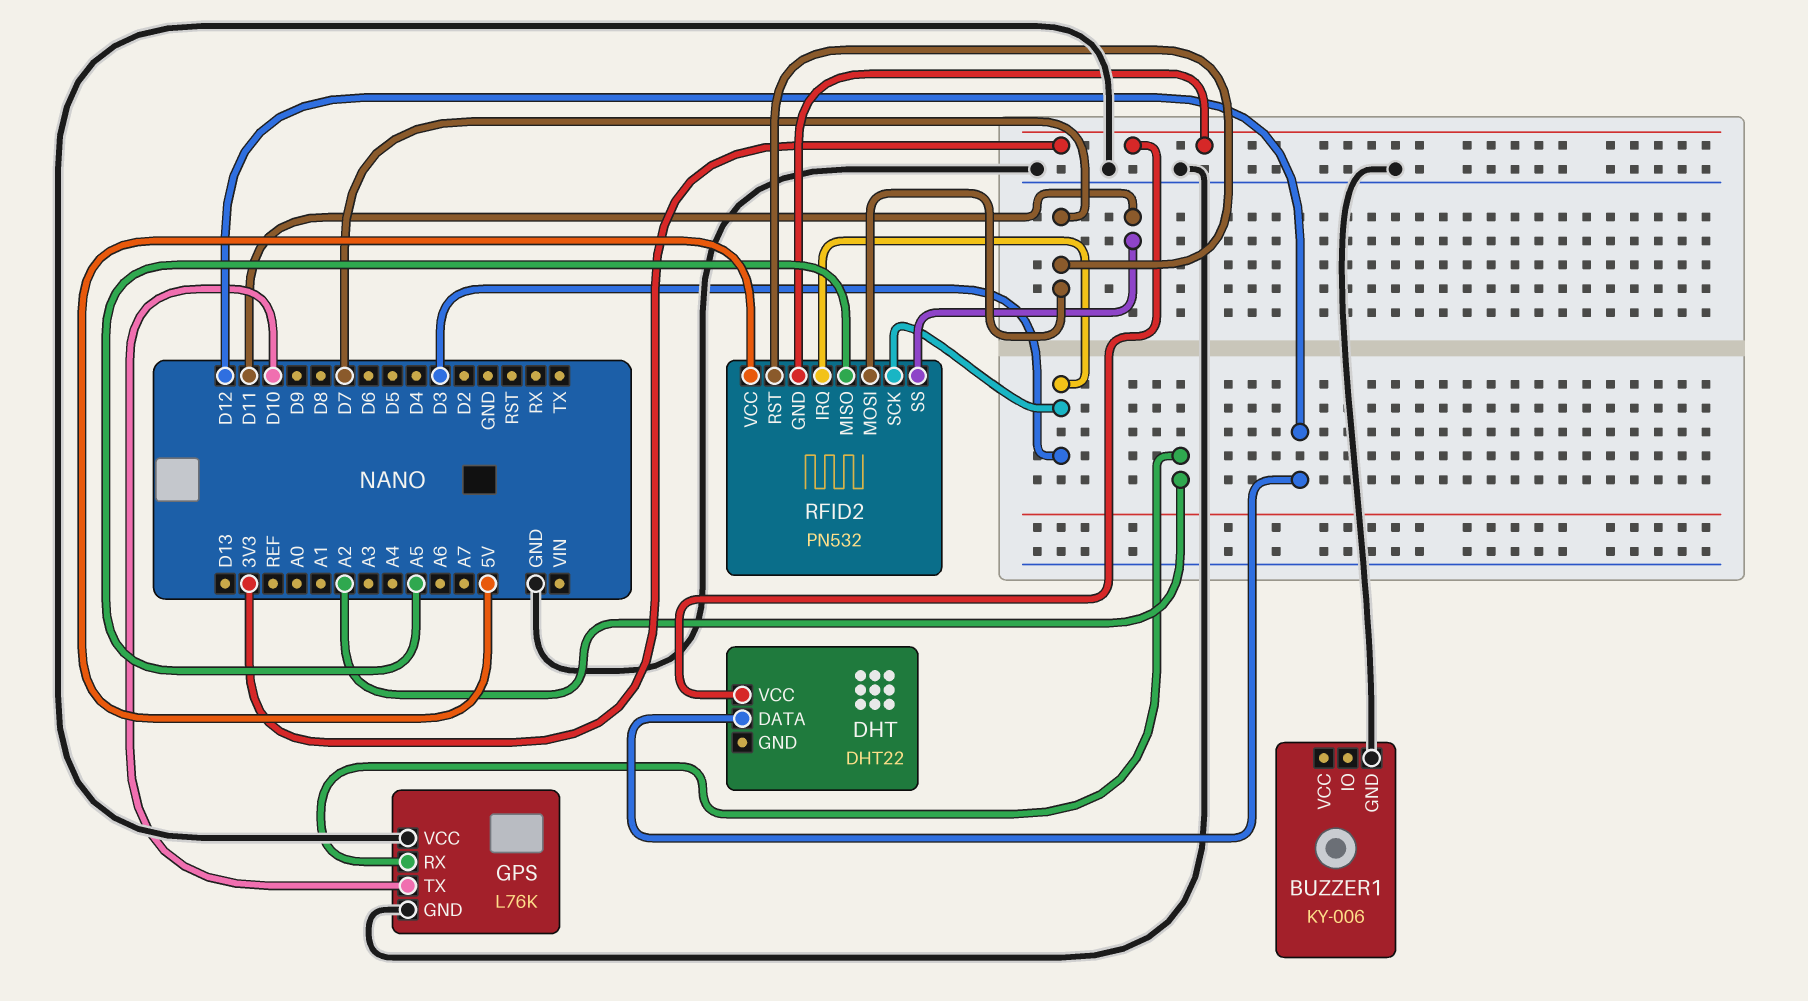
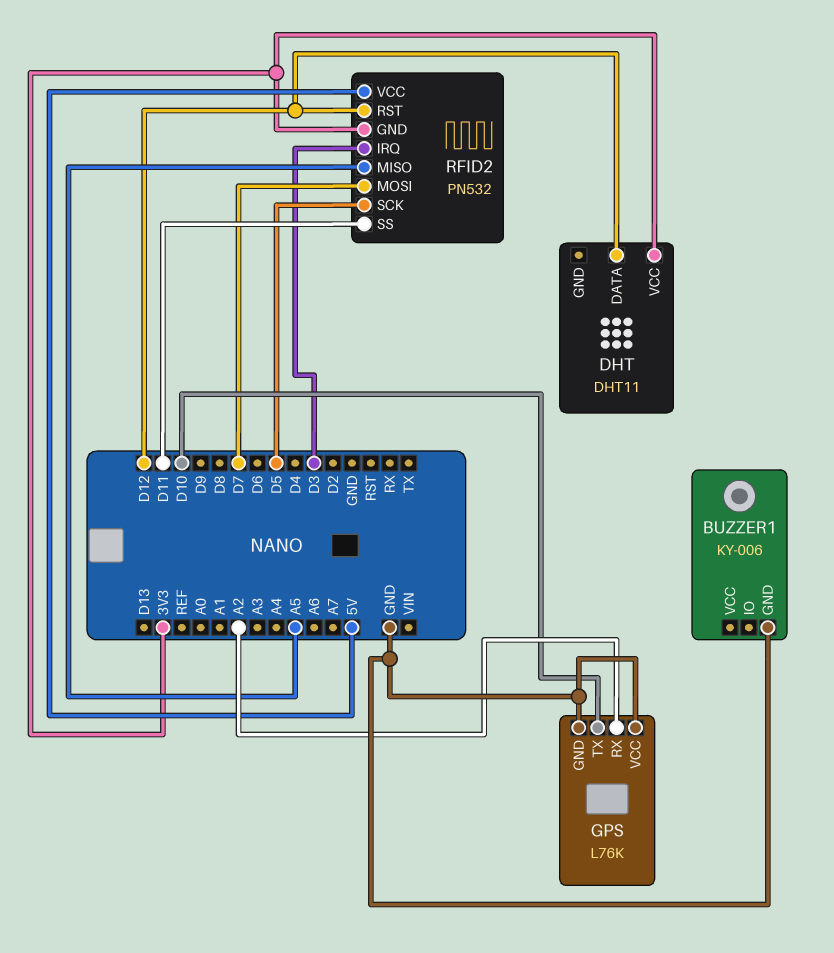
DHT: DHT22 -> DHT11
RFID2 pin RST: D7 -> D12
RFID2 pin SCK: D3 -> D5

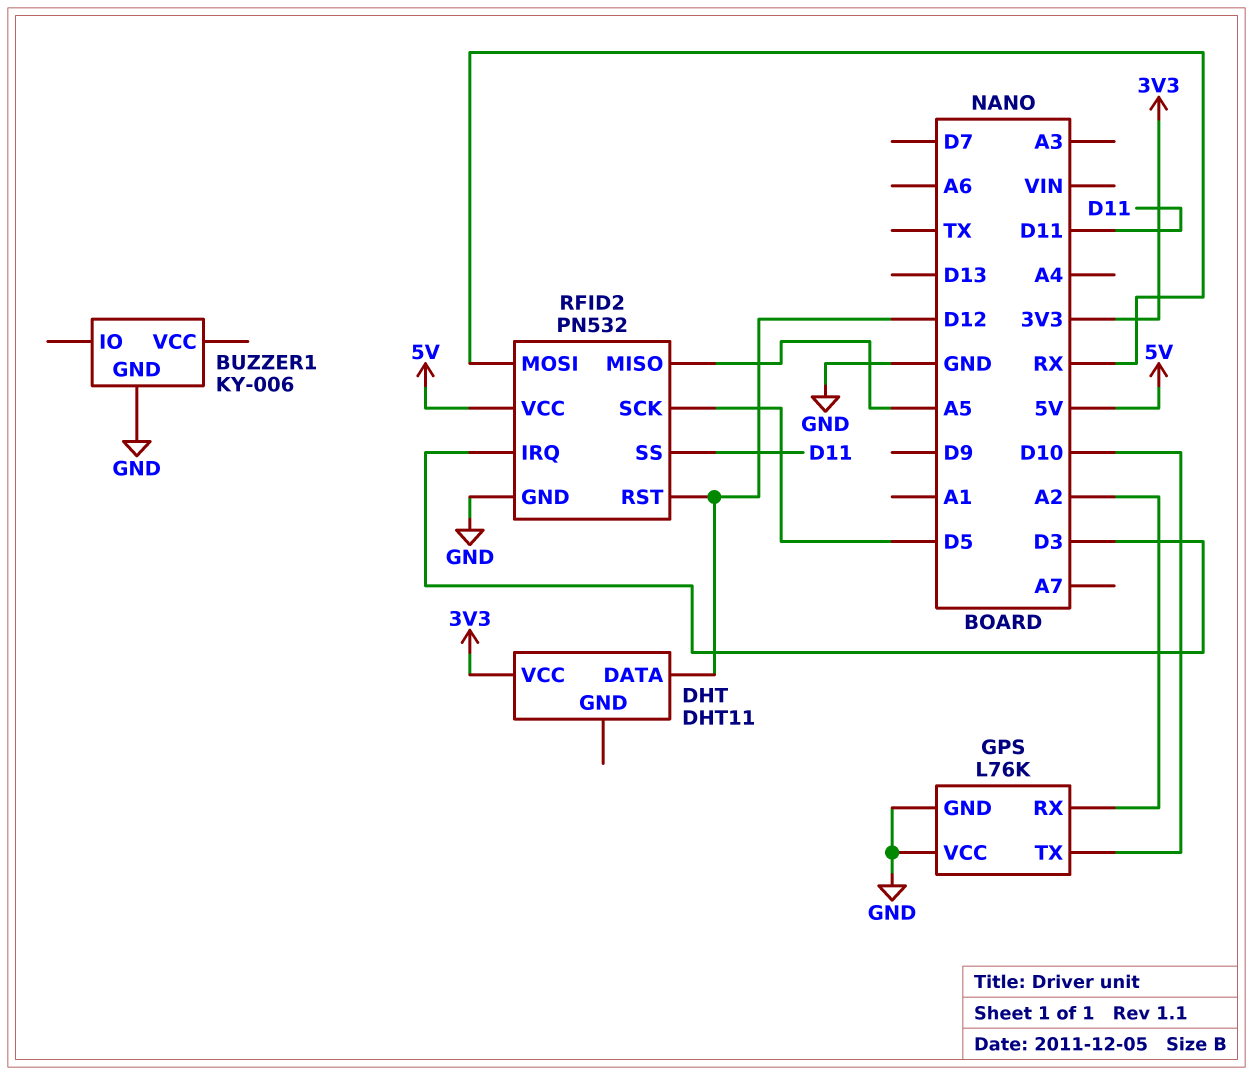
RFID2 pin GND: 3V3 -> GND
RFID2 pin MOSI: D7 -> RX

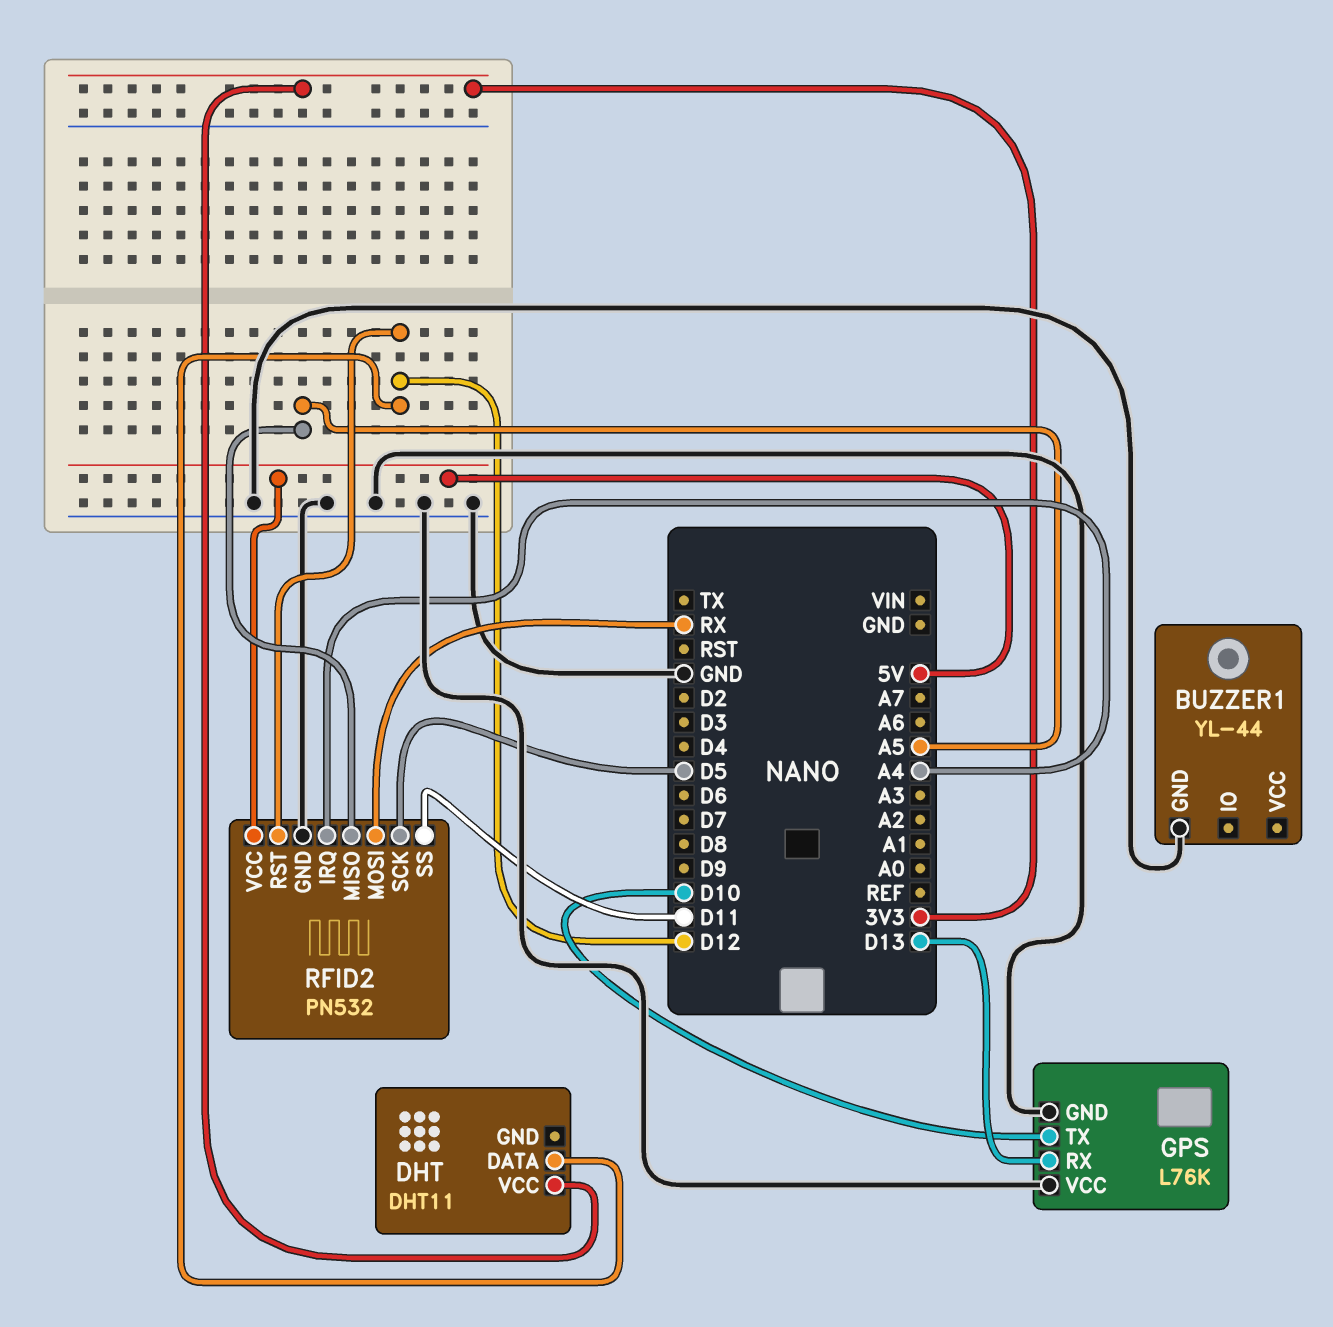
BUZZER1: KY-006 -> YL-44
GPS pin RX: A2 -> D13
RFID2 pin IRQ: D3 -> A4

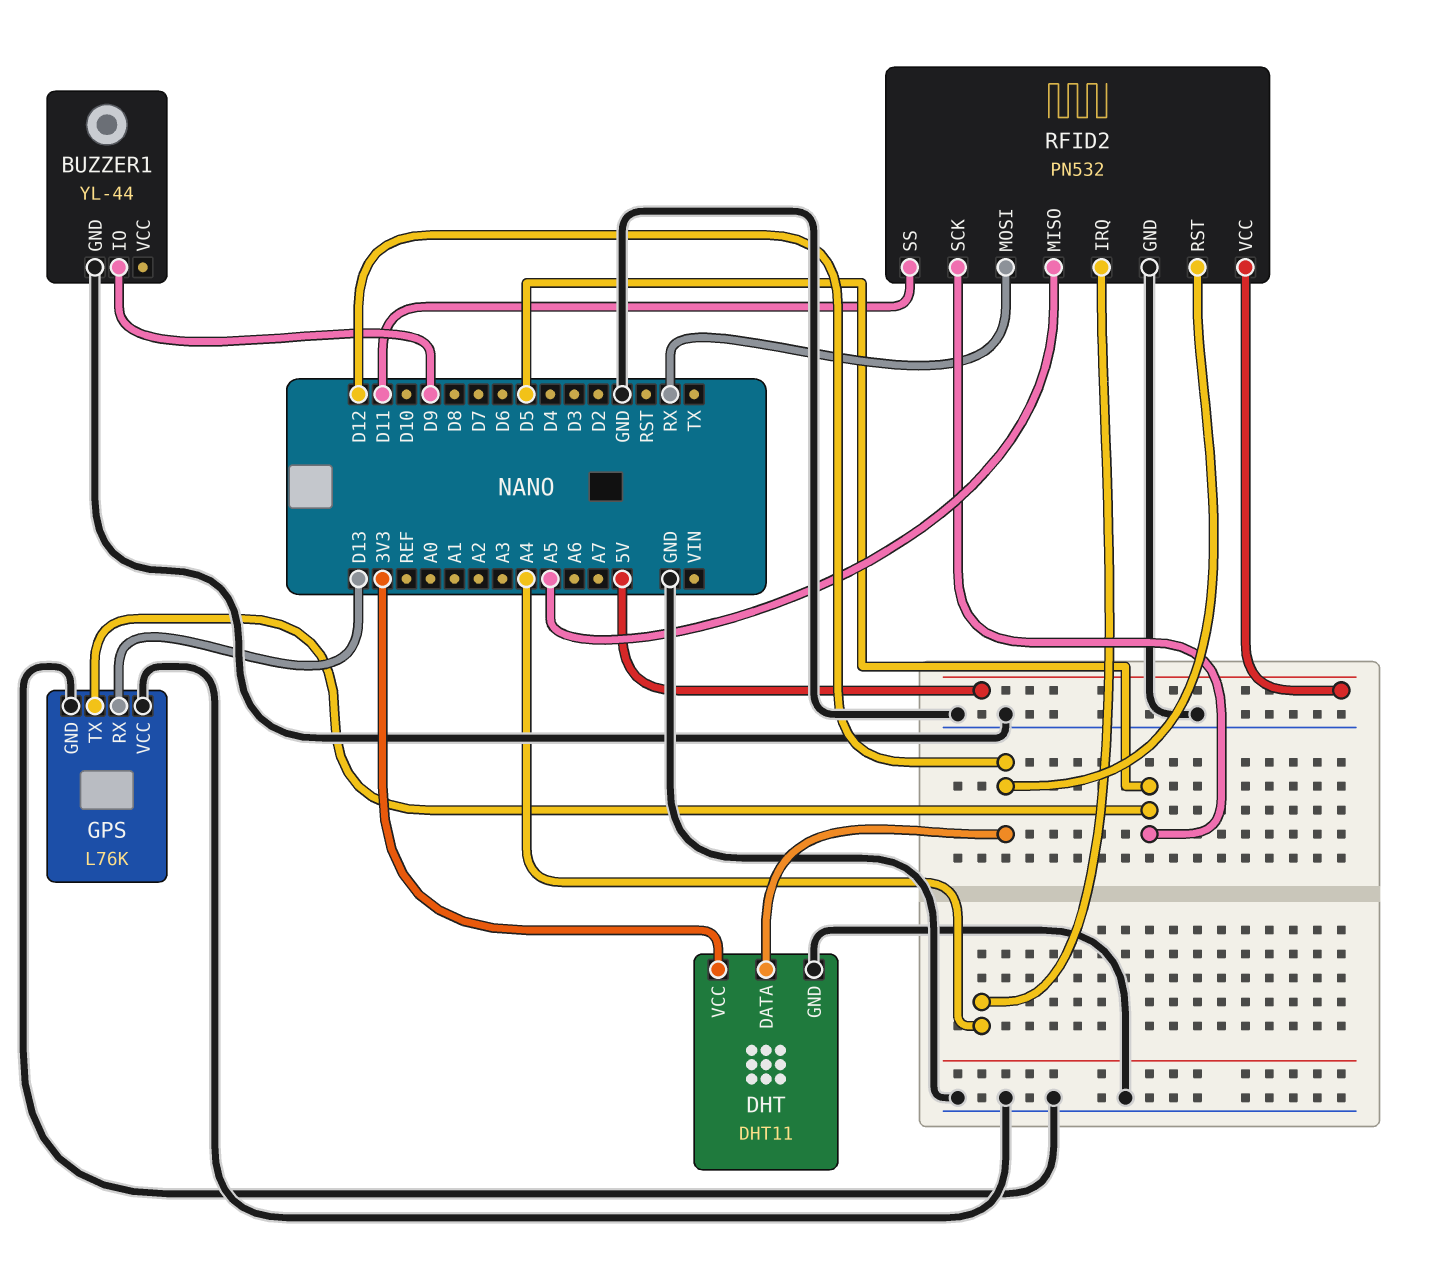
BUZZER1 pin IO: none -> D9
DHT pin GND: none -> GND
GPS pin TX: D10 -> D5

